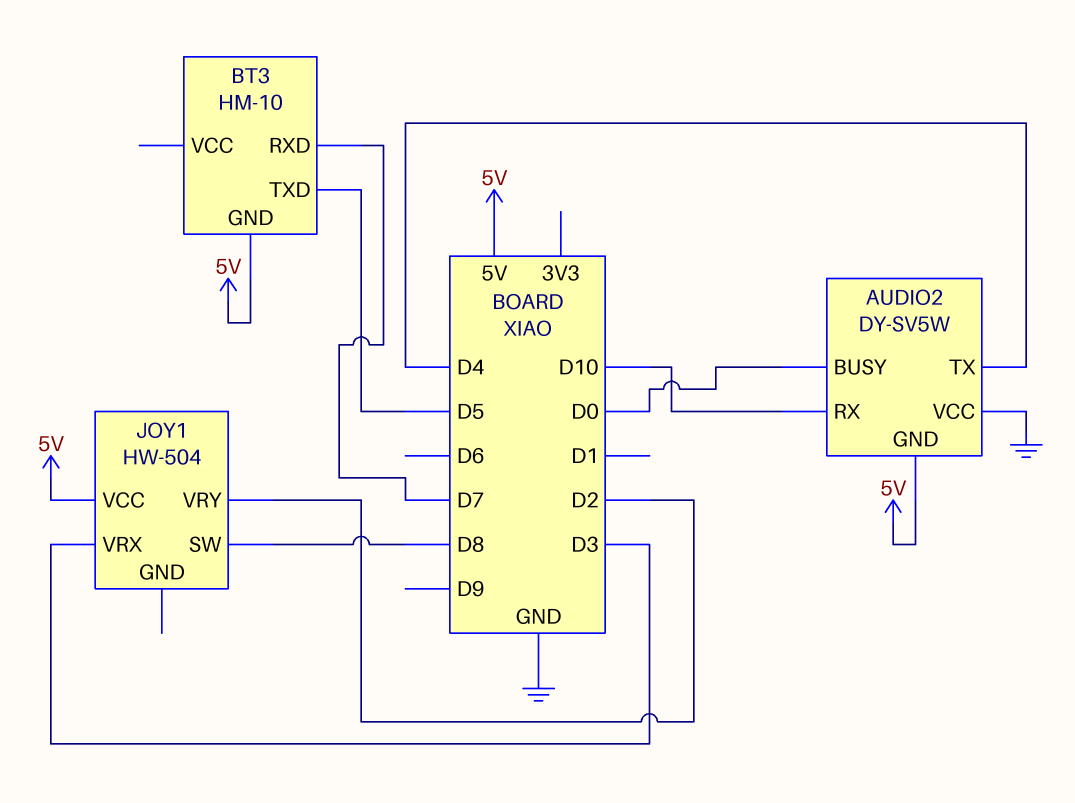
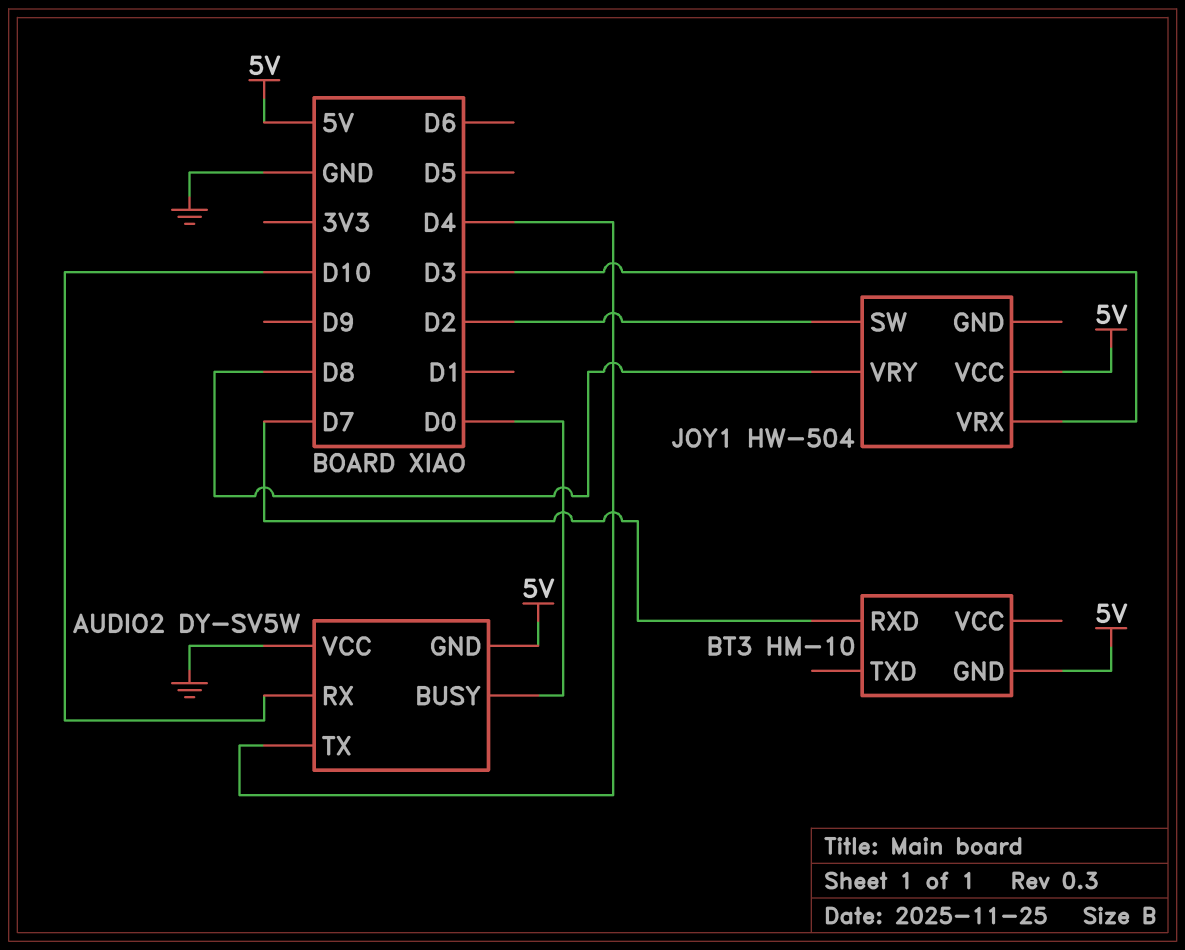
BT3 pin TXD: D5 -> none
JOY1 pin SW: D8 -> D2
JOY1 pin VRY: D2 -> D8

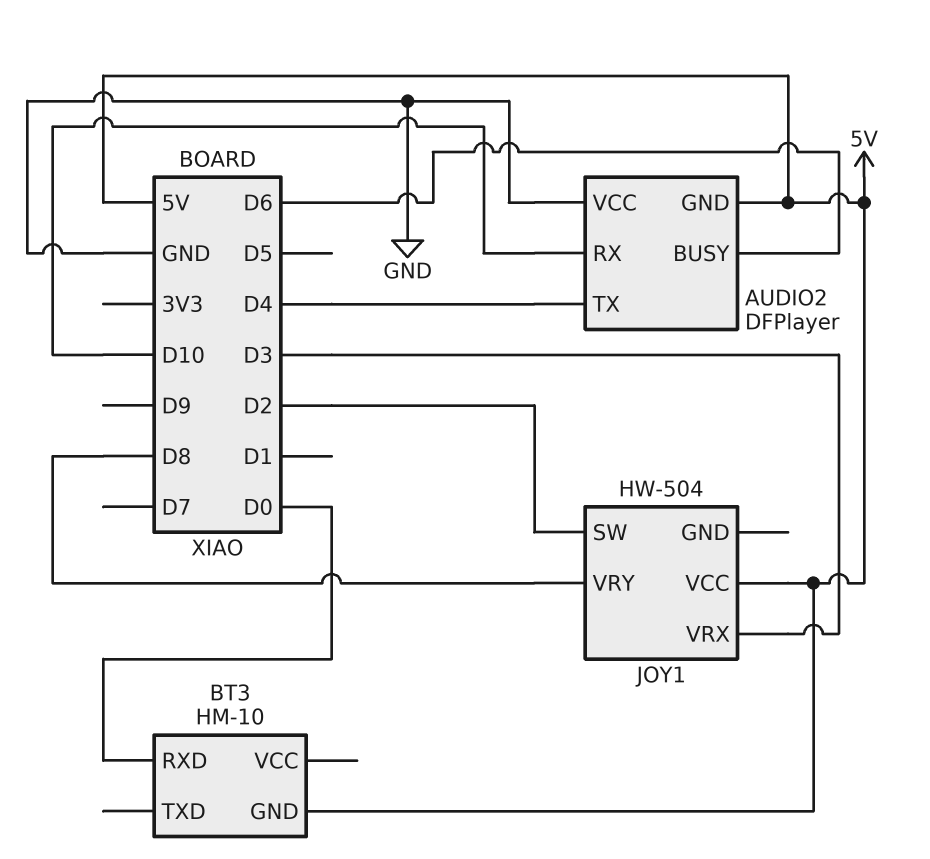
AUDIO2: DY-SV5W -> DFPlayer
AUDIO2 pin BUSY: D0 -> D6
BT3 pin RXD: D7 -> D0

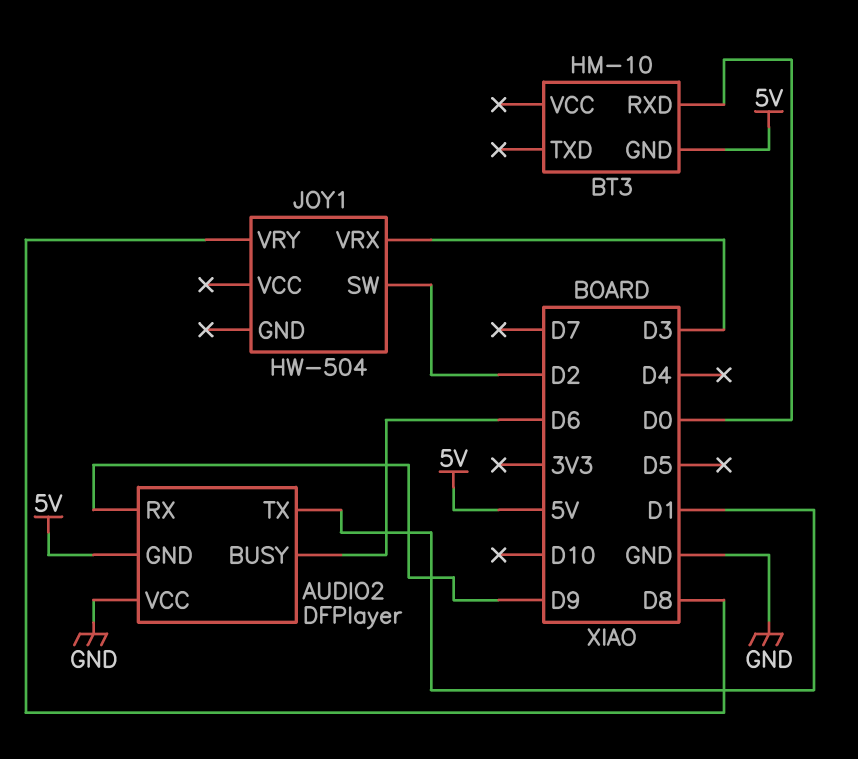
AUDIO2 pin RX: D10 -> D9
AUDIO2 pin TX: D4 -> D1
JOY1 pin VCC: 5V -> none

